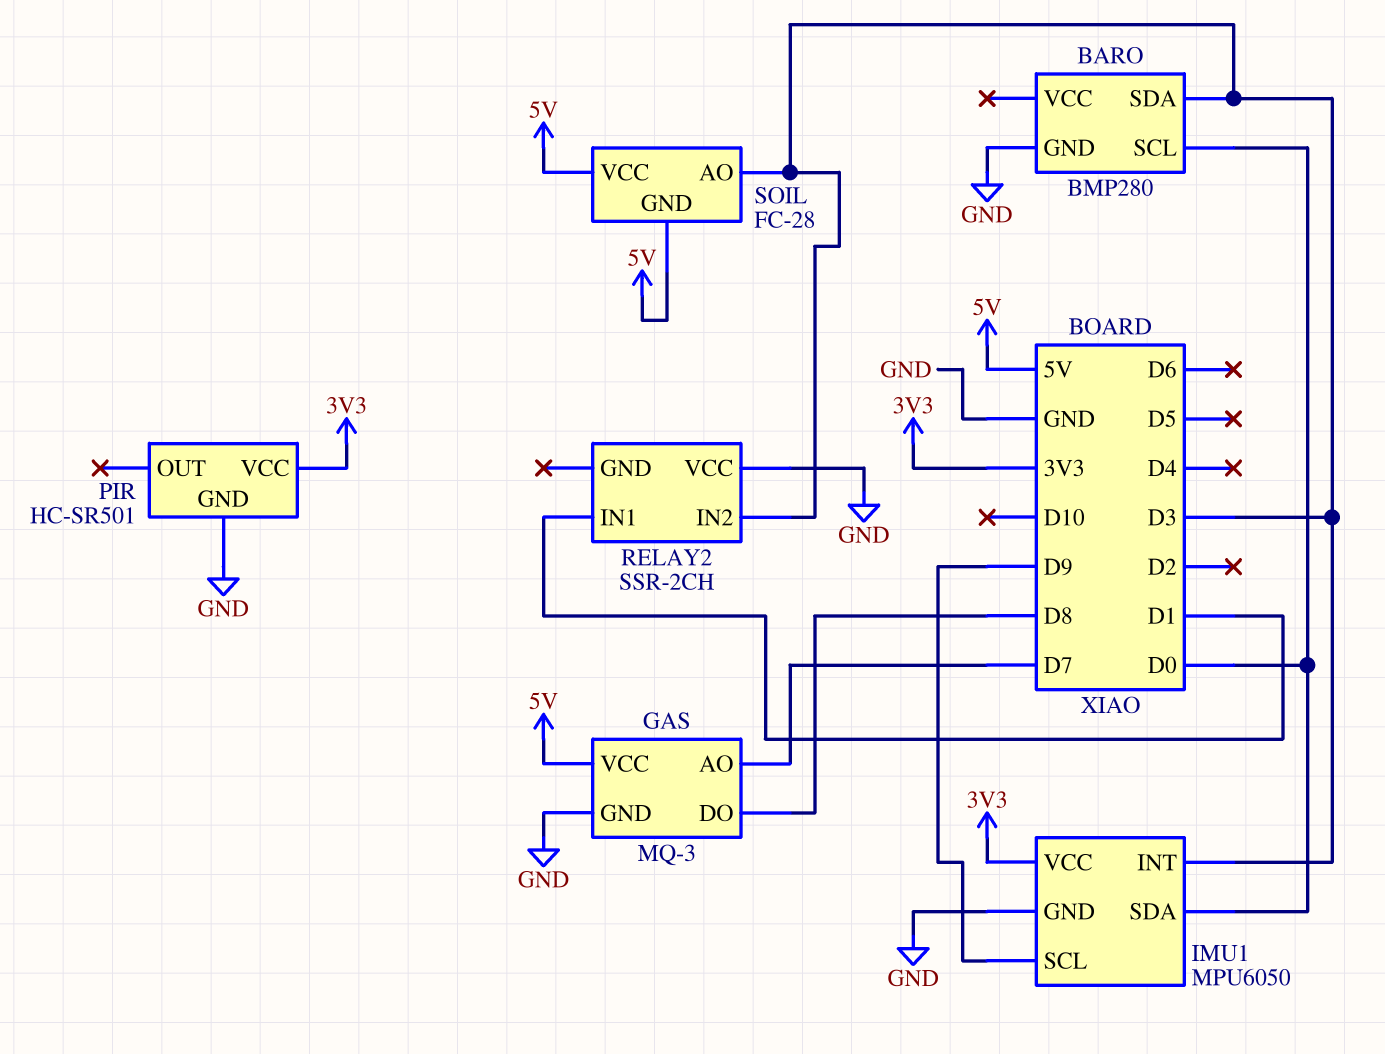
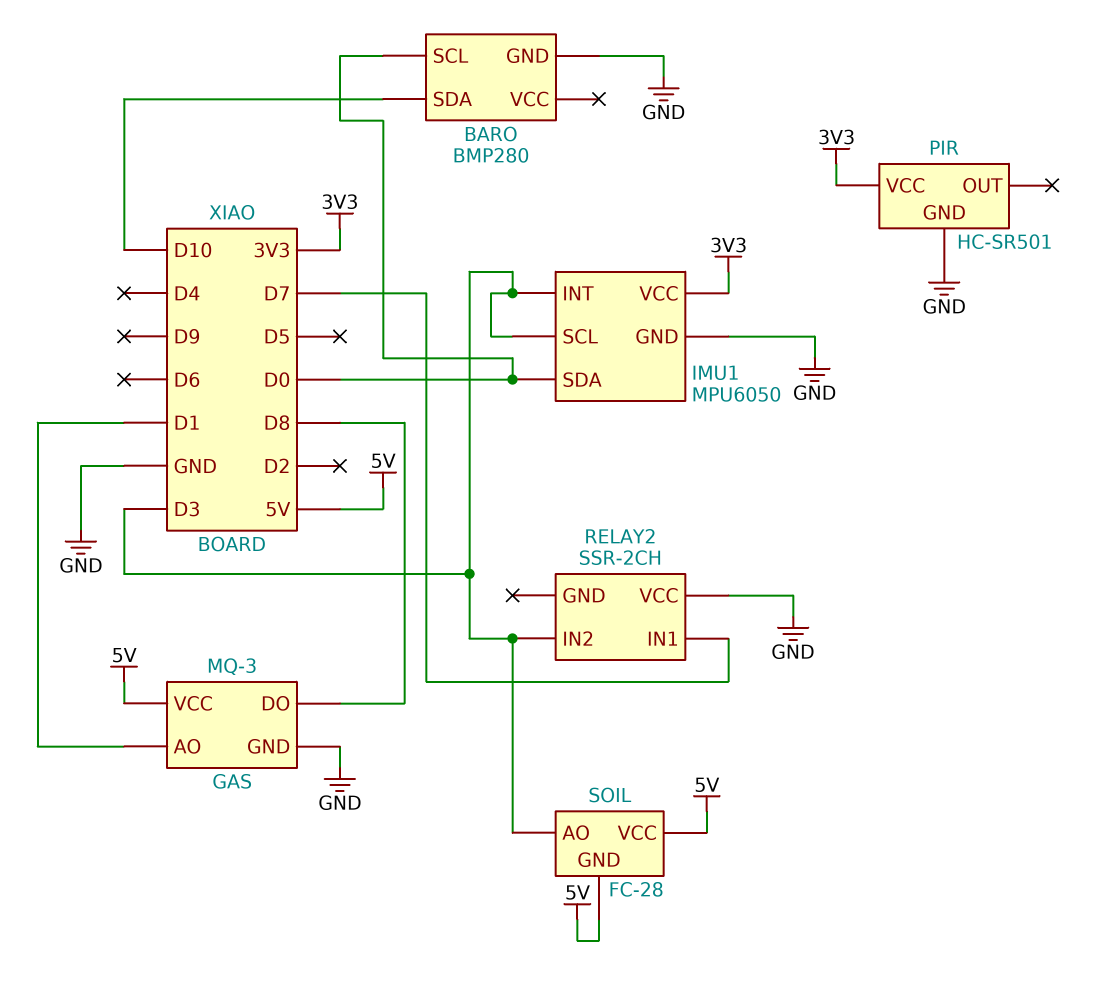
BARO pin SDA: D3 -> D10
GAS pin AO: D7 -> D1
IMU1 pin SCL: D9 -> D3
RELAY2 pin IN1: D1 -> D7

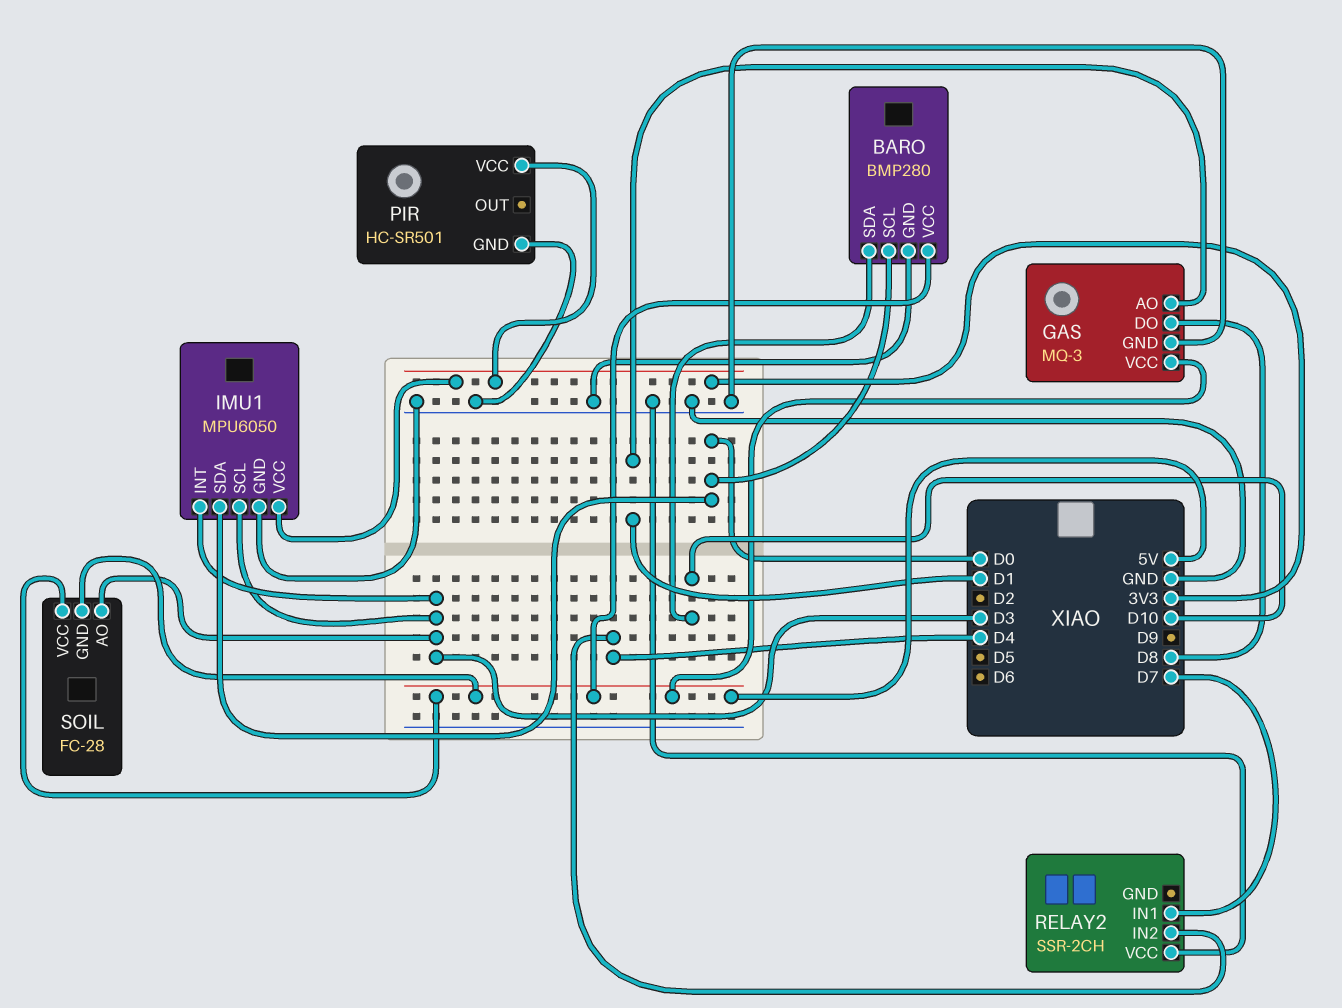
BARO pin VCC: none -> 5V
RELAY2 pin IN2: D3 -> D4

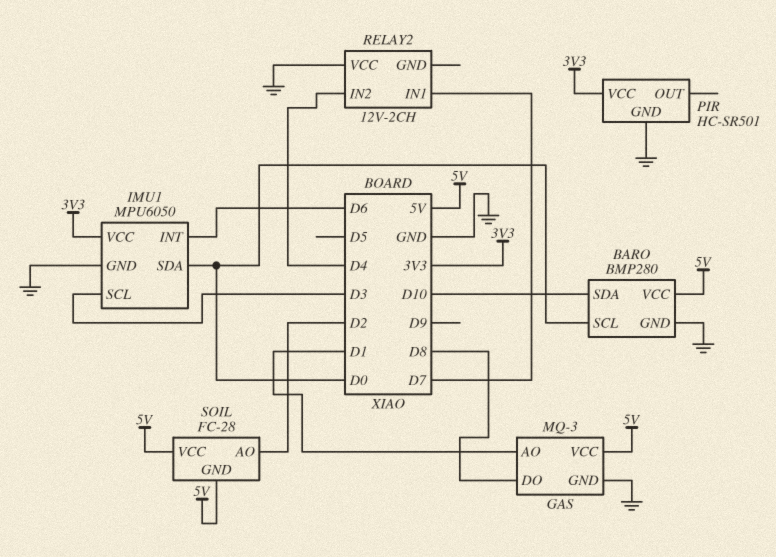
IMU1 pin INT: D3 -> D6
RELAY2: SSR-2CH -> 12V-2CH
SOIL pin AO: D3 -> D2

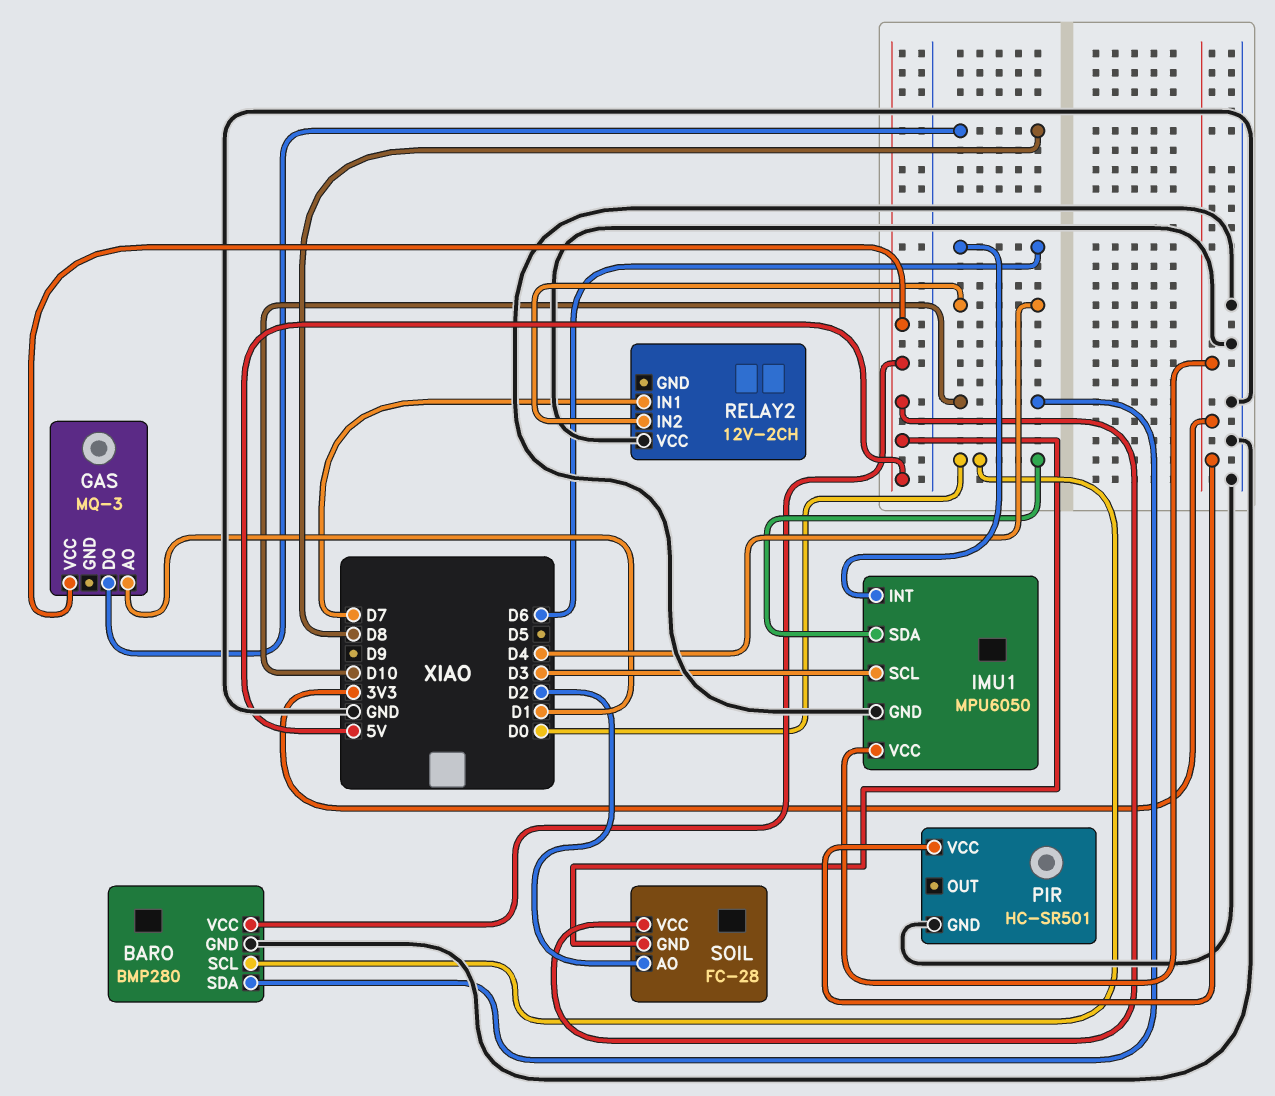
GAS pin GND: GND -> none

